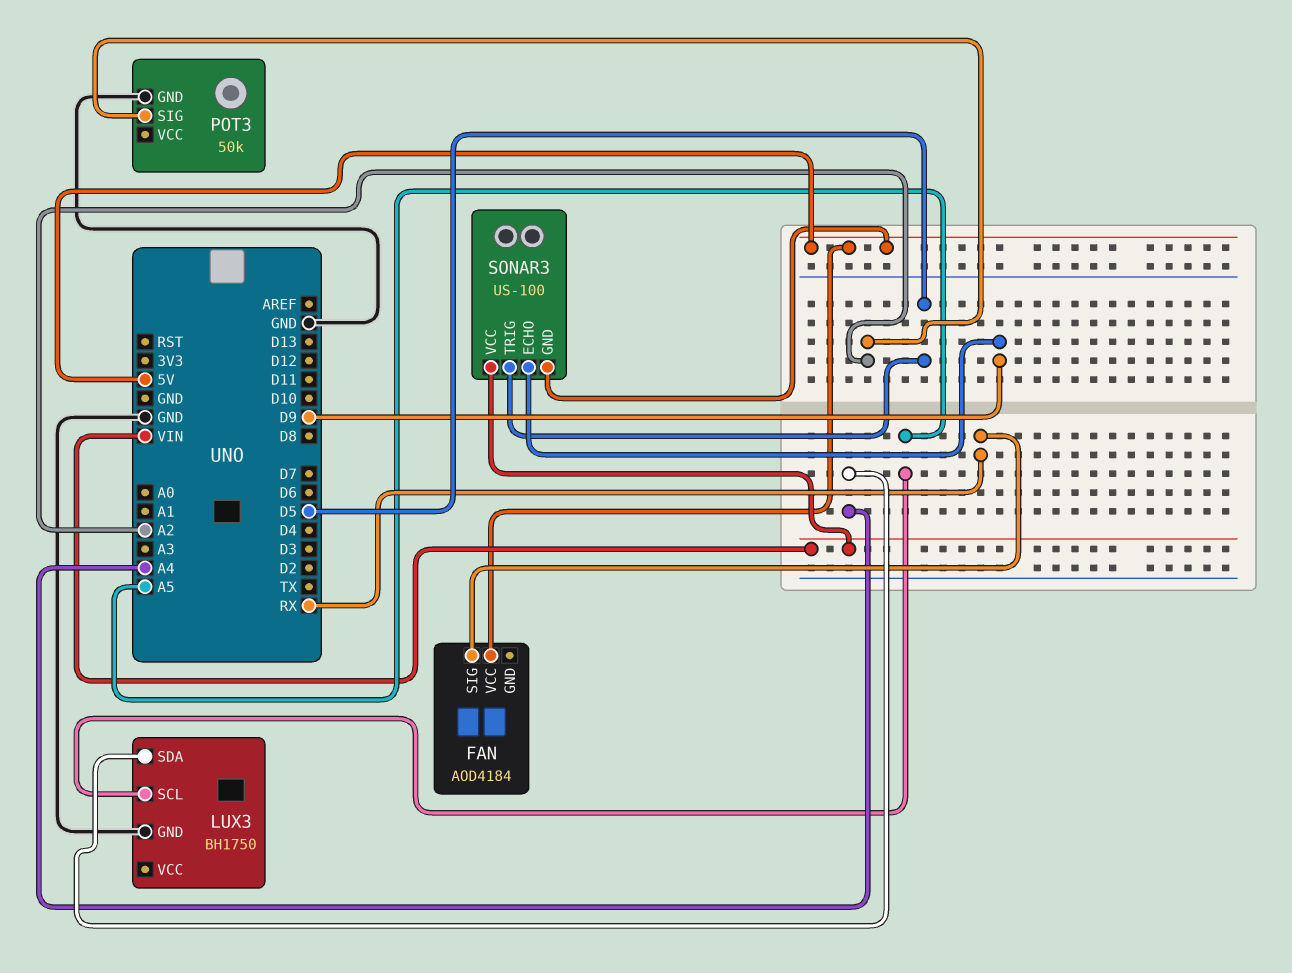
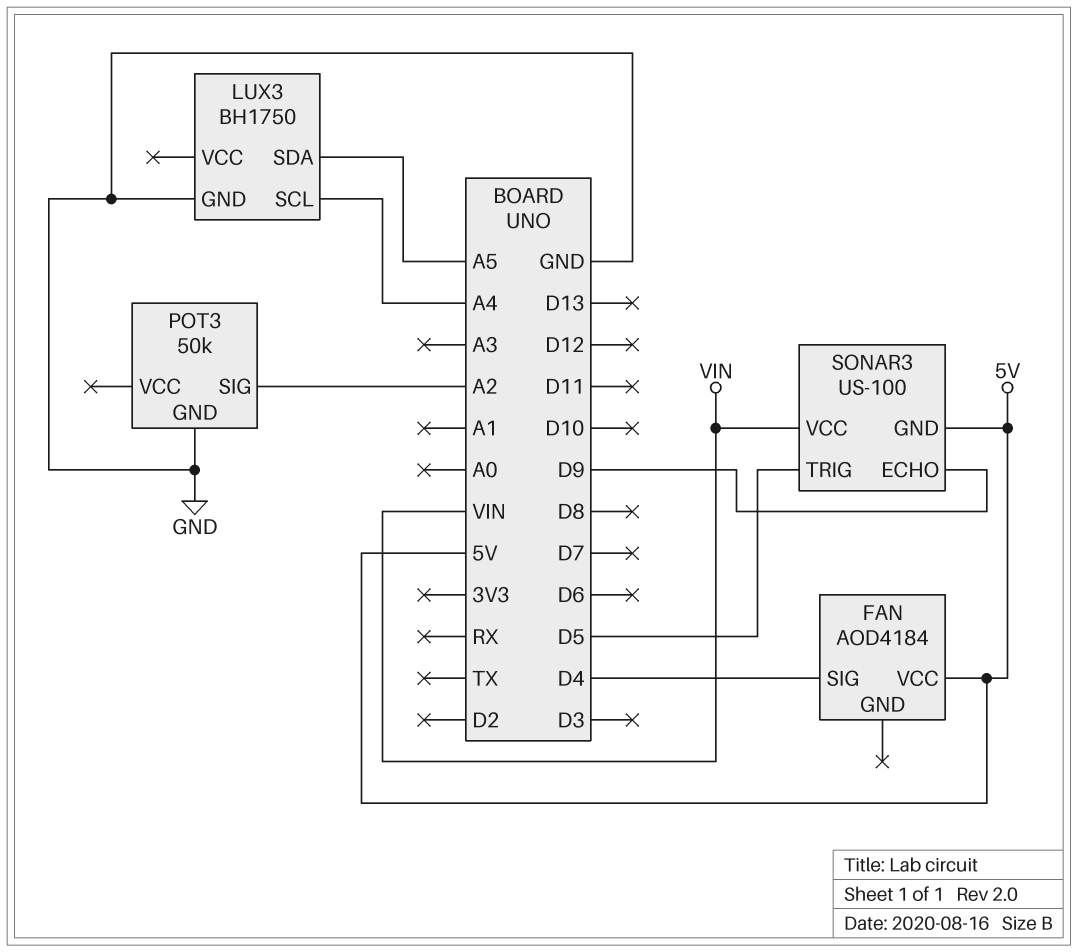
FAN pin SIG: RX -> D4
LUX3 pin SCL: A5 -> A4
LUX3 pin SDA: A4 -> A5

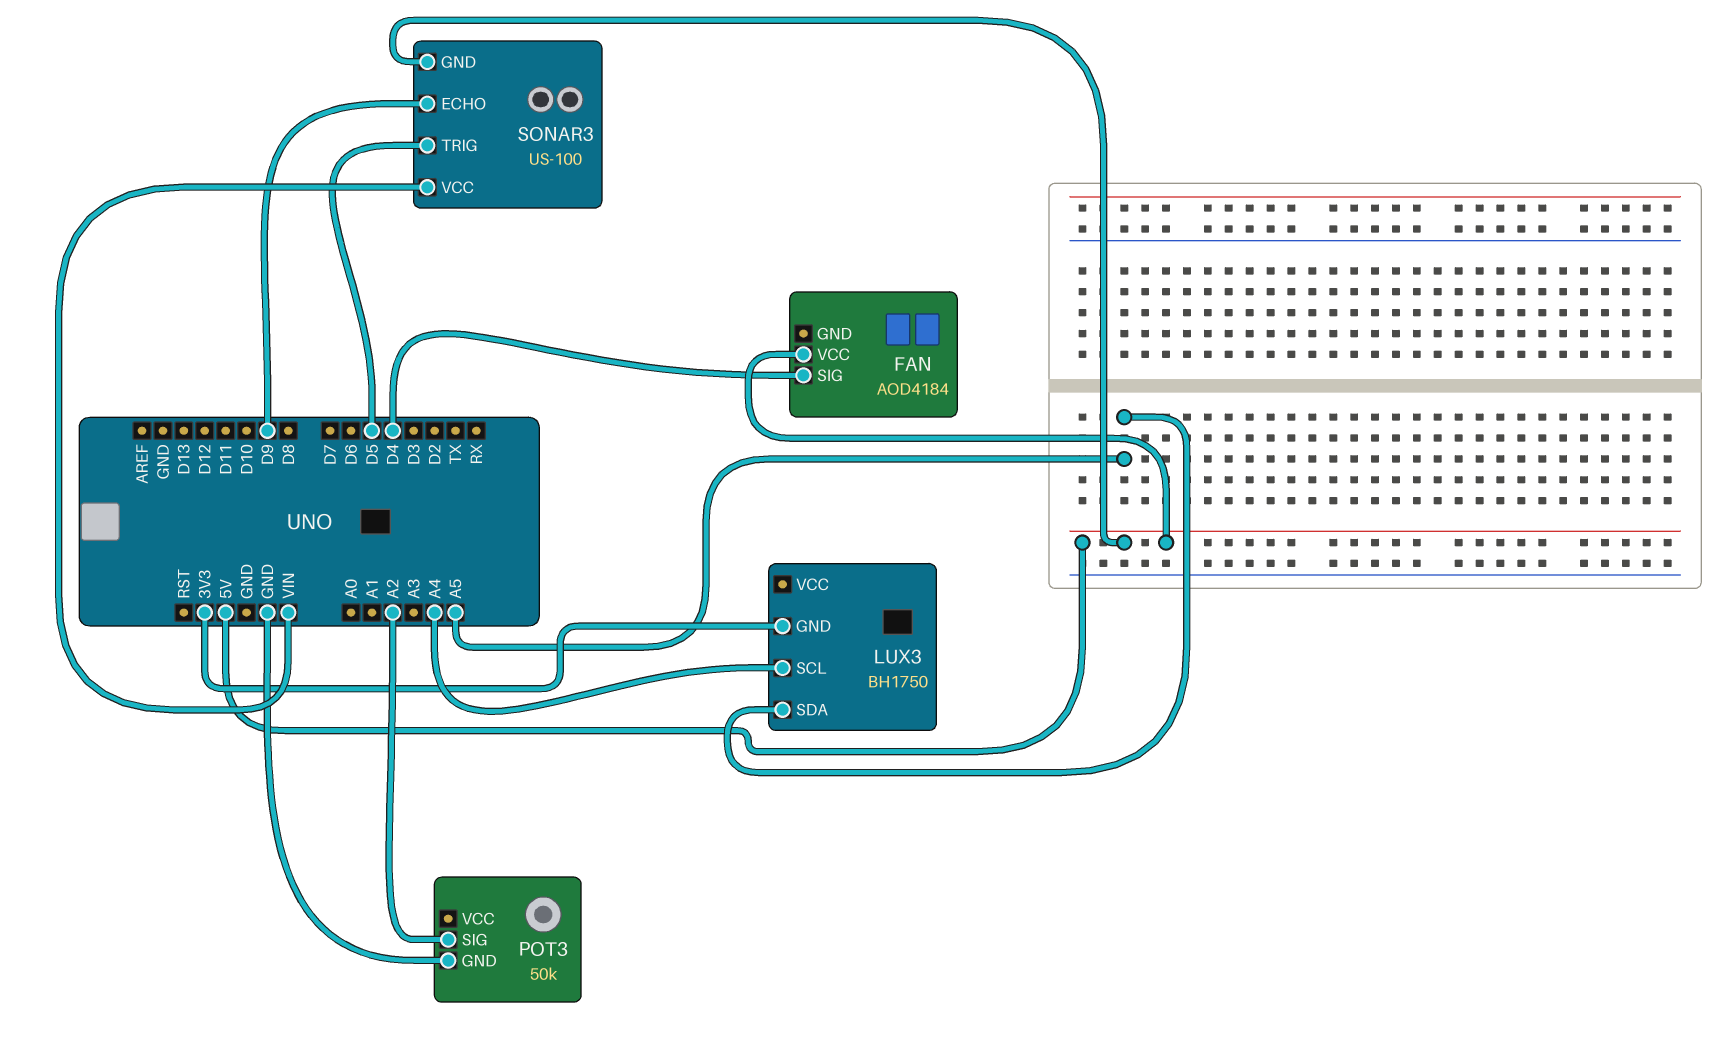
LUX3 pin GND: GND -> 3V3

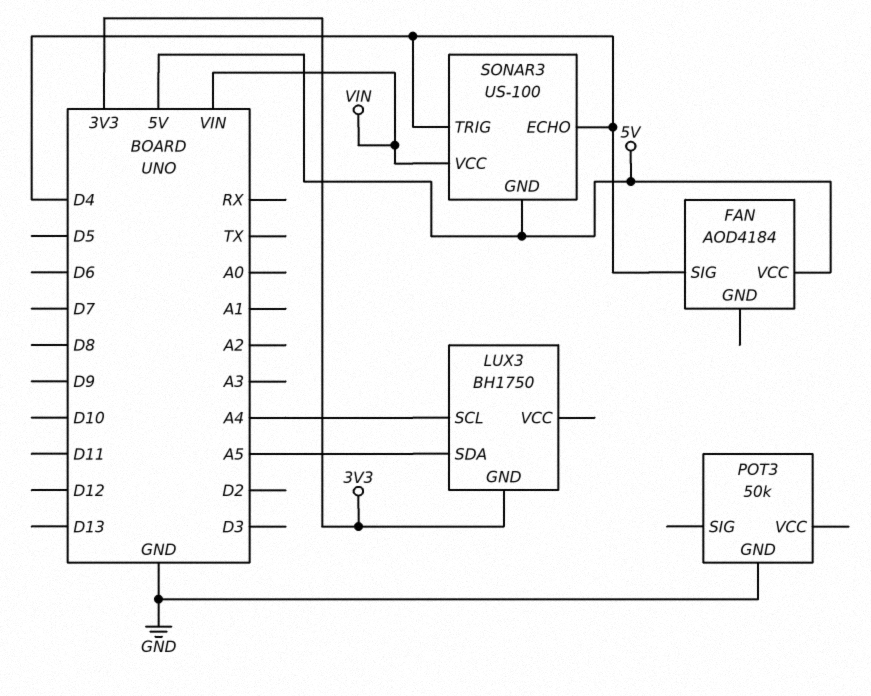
POT3 pin SIG: A2 -> none
SONAR3 pin ECHO: D9 -> D4
SONAR3 pin TRIG: D5 -> D4

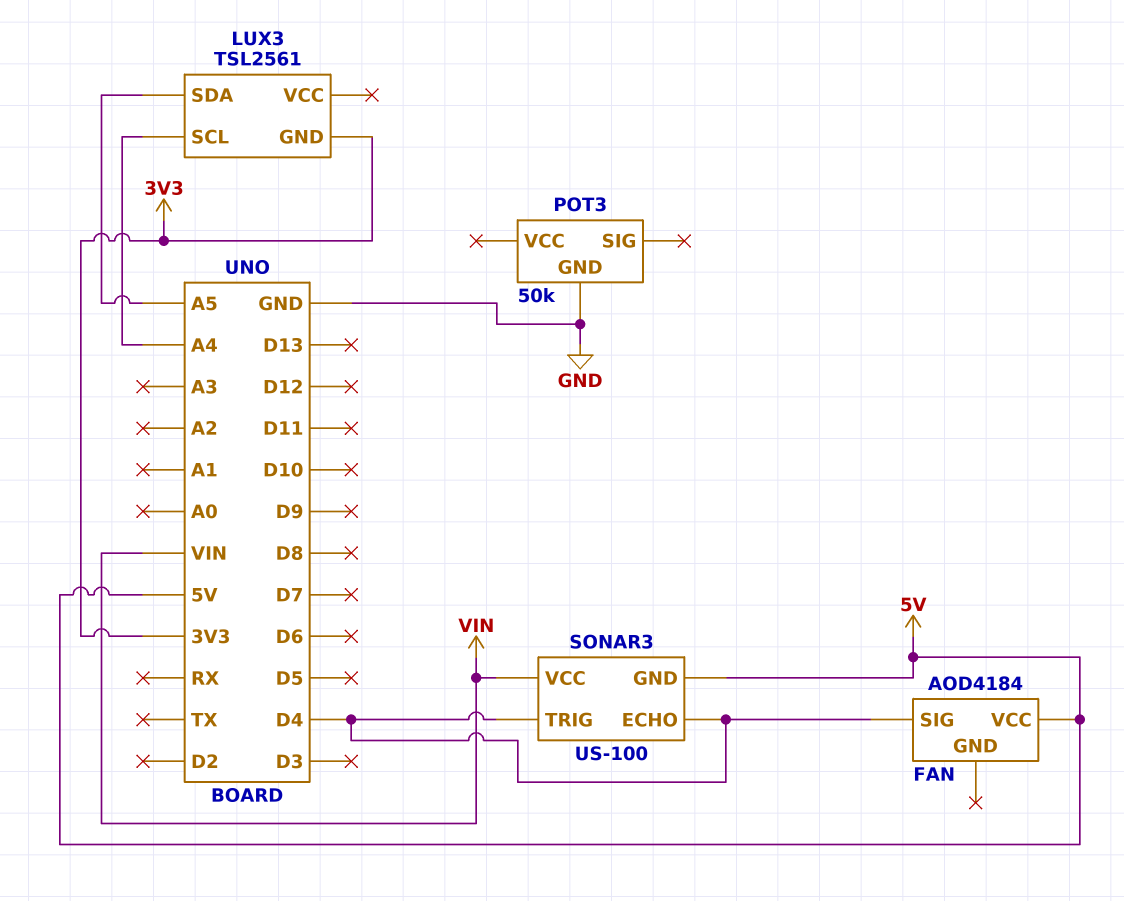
LUX3: BH1750 -> TSL2561

